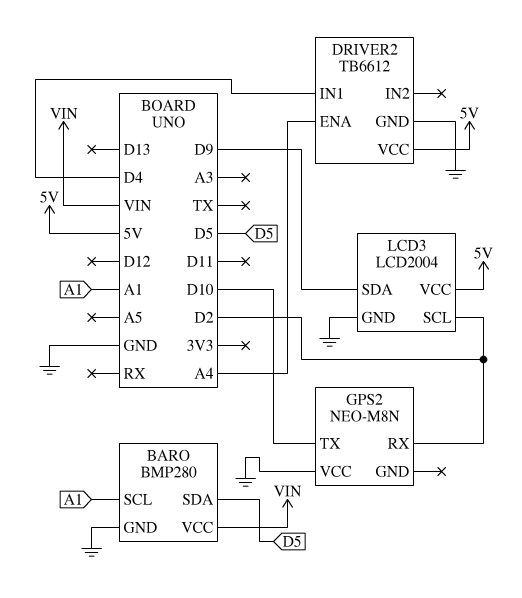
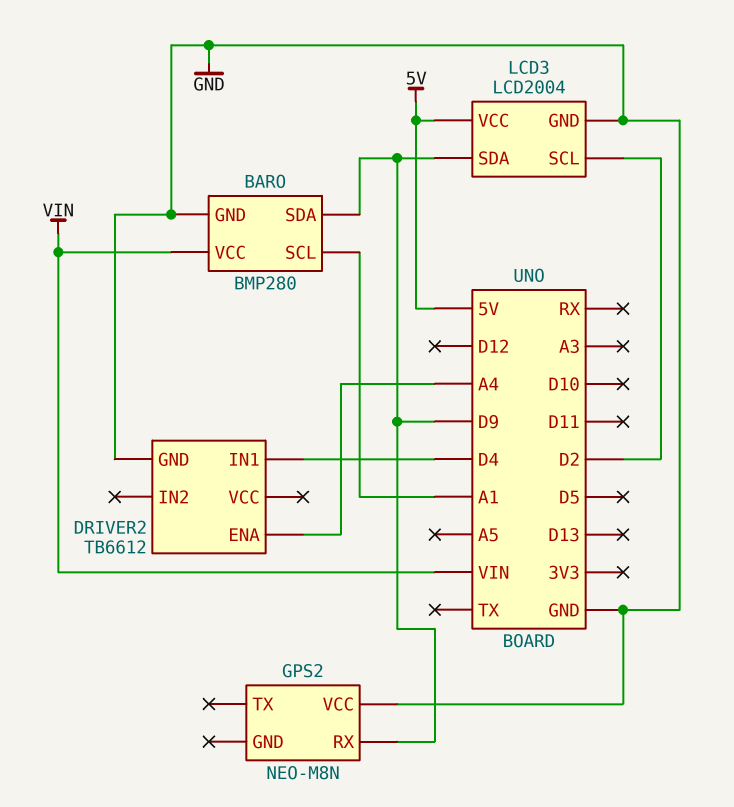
BARO pin SDA: D5 -> D9
DRIVER2 pin VCC: 5V -> none
GPS2 pin RX: D2 -> D9
GPS2 pin TX: D10 -> none

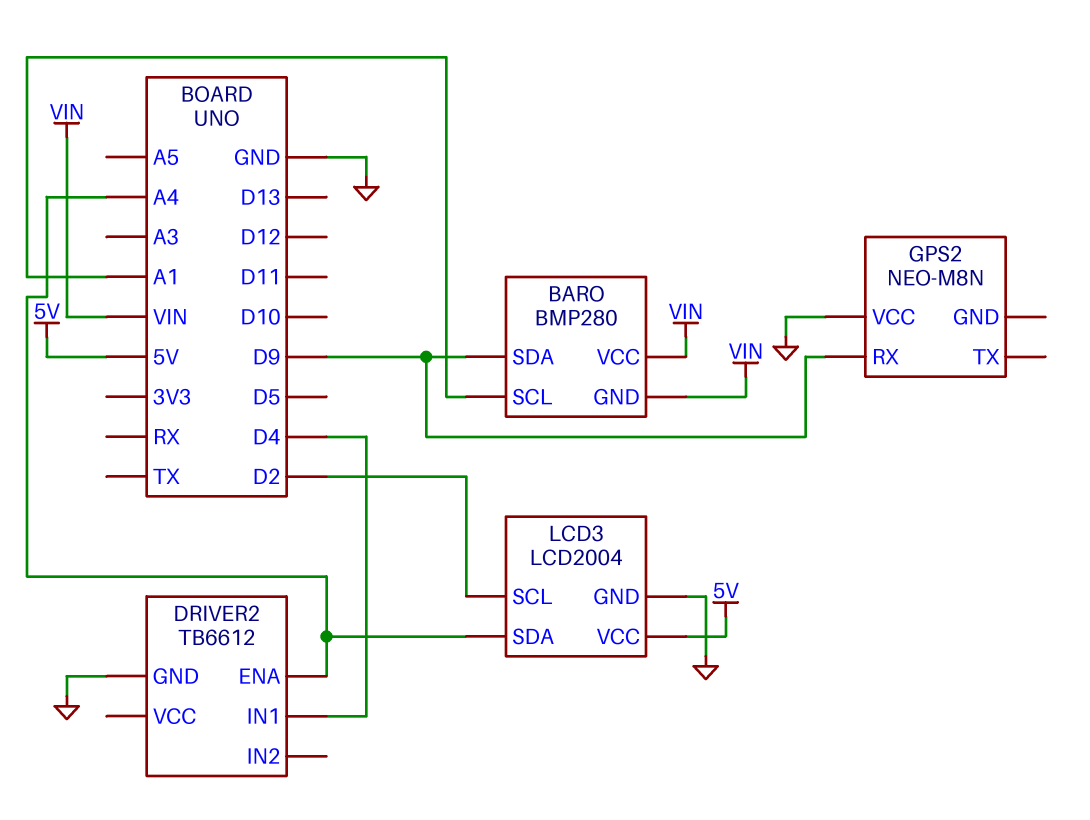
BARO pin GND: GND -> VIN
LCD3 pin SDA: D9 -> A4

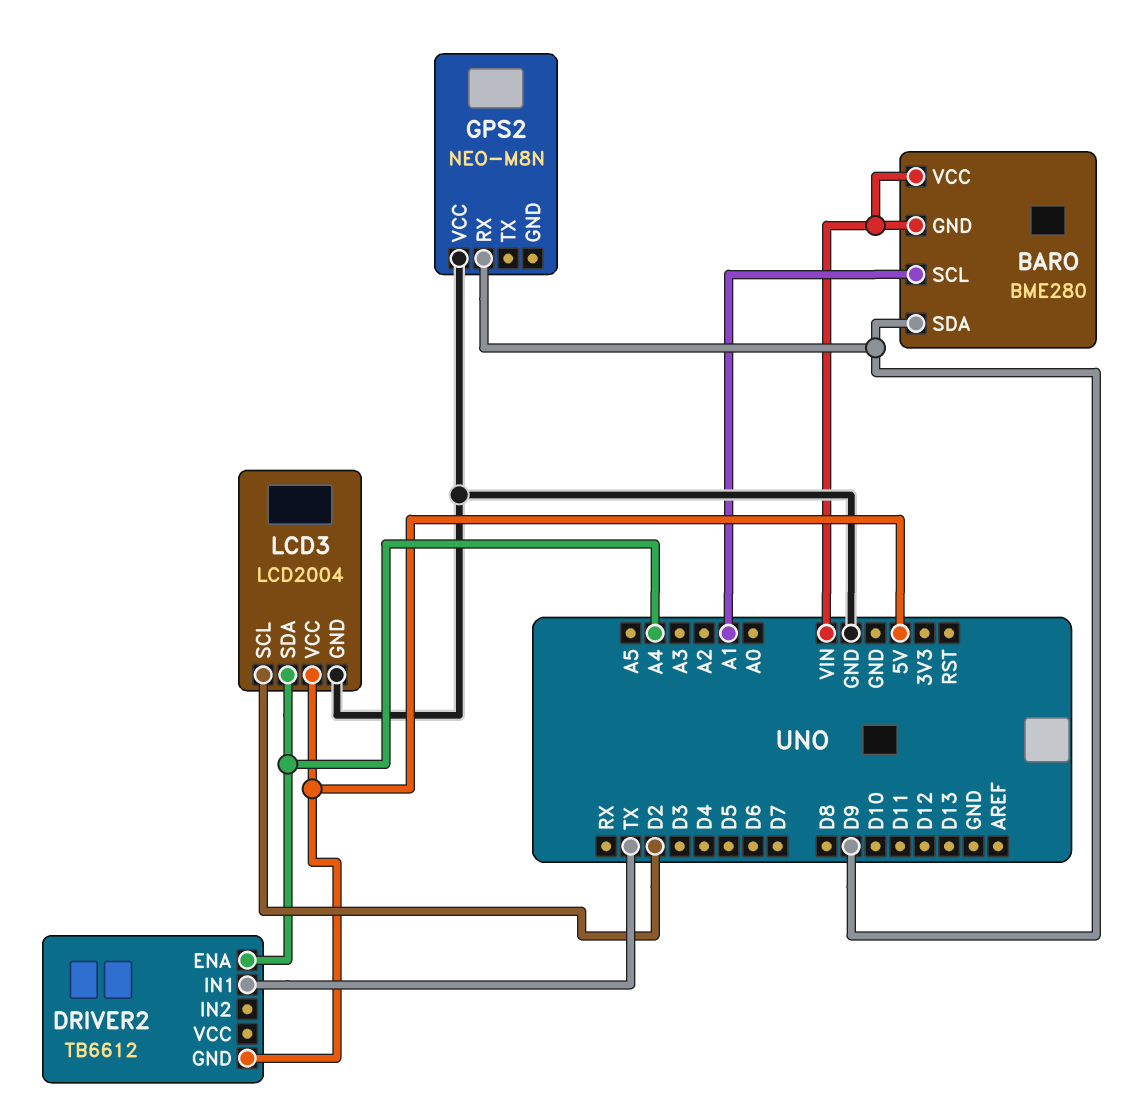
BARO: BMP280 -> BME280
DRIVER2 pin GND: GND -> 5V
DRIVER2 pin IN1: D4 -> TX

